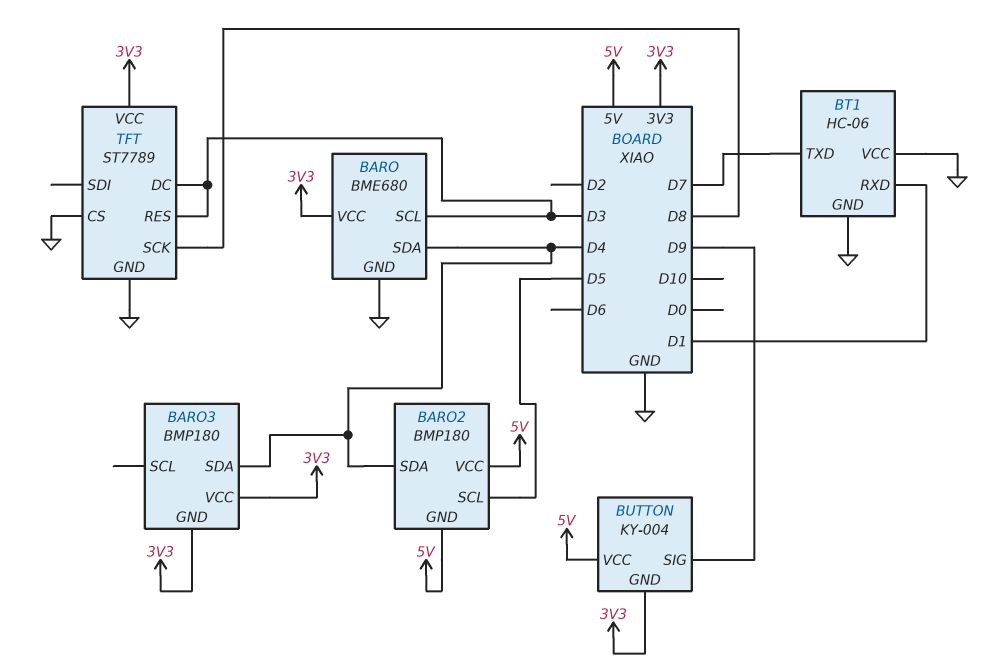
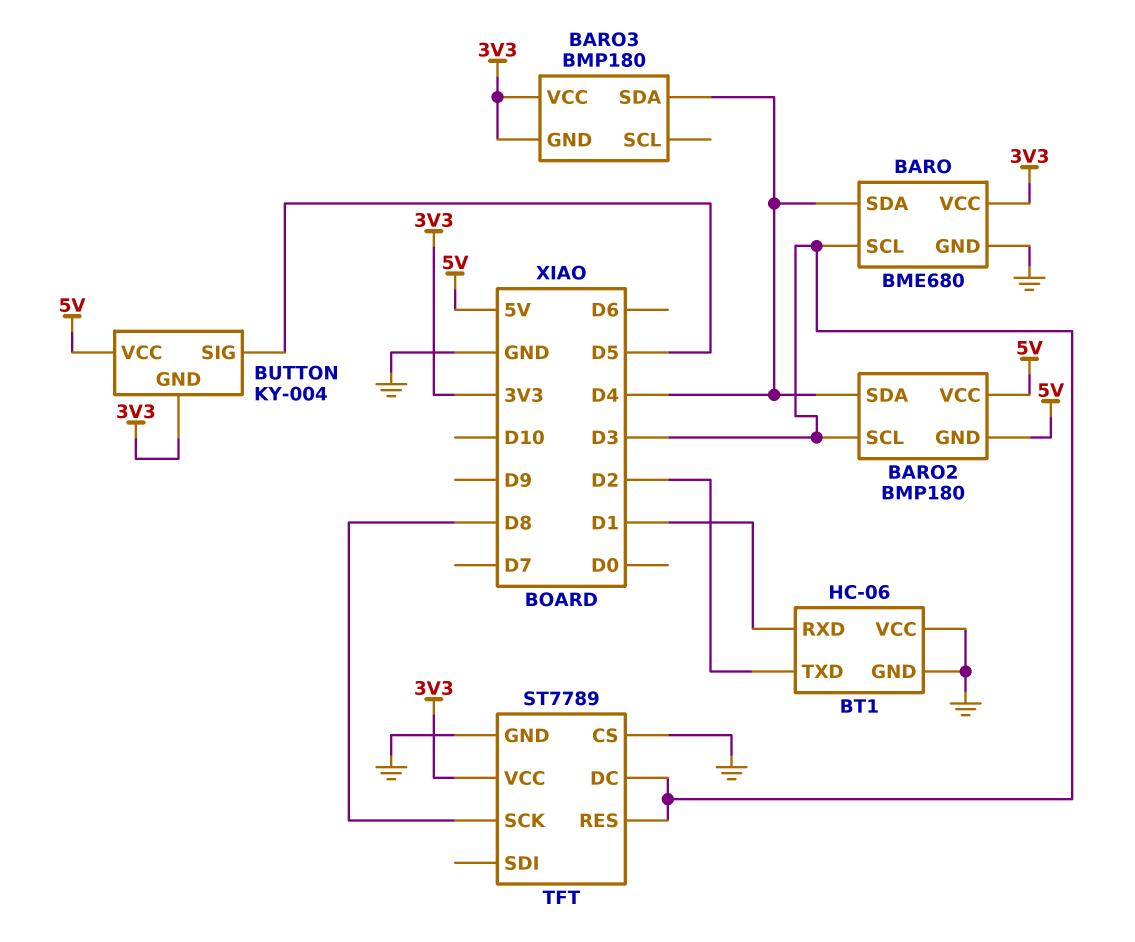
BARO2 pin SCL: D5 -> D3
BT1 pin TXD: D7 -> D2
BUTTON pin SIG: D9 -> D5

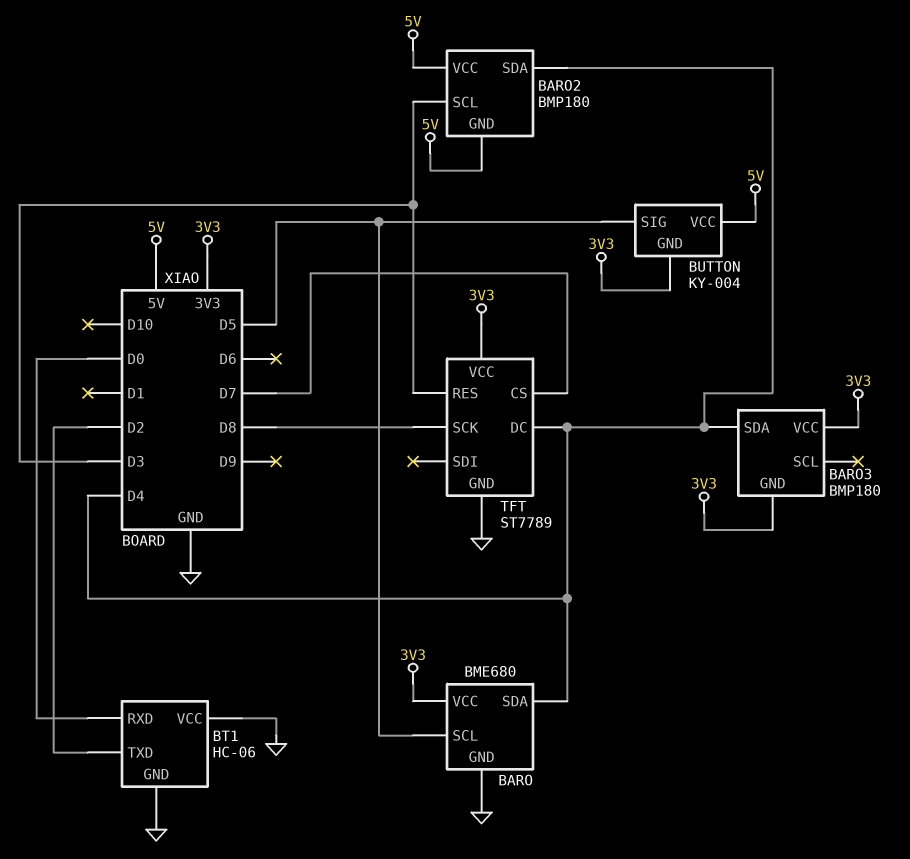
BARO pin SCL: D3 -> D5
BT1 pin RXD: D1 -> D0
TFT pin CS: GND -> D7
TFT pin DC: D3 -> D4

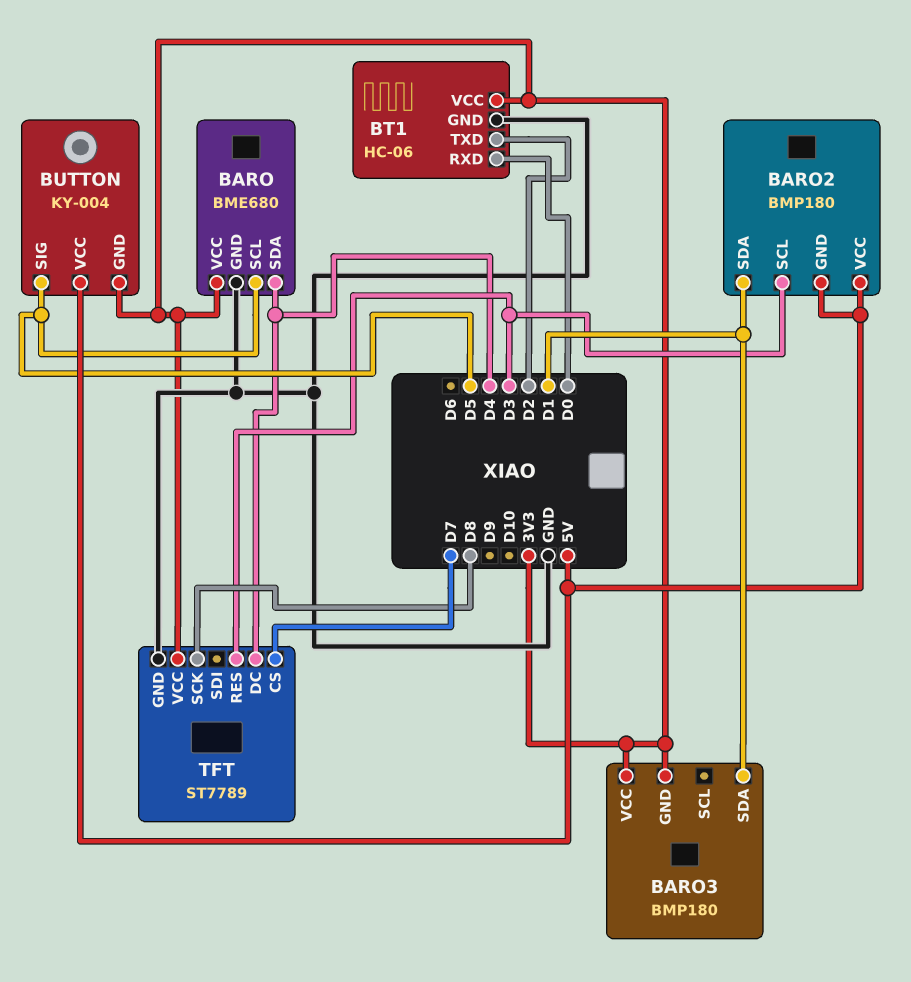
BARO2 pin SDA: D4 -> D1
BARO3 pin SDA: D4 -> D1
BT1 pin VCC: GND -> 3V3

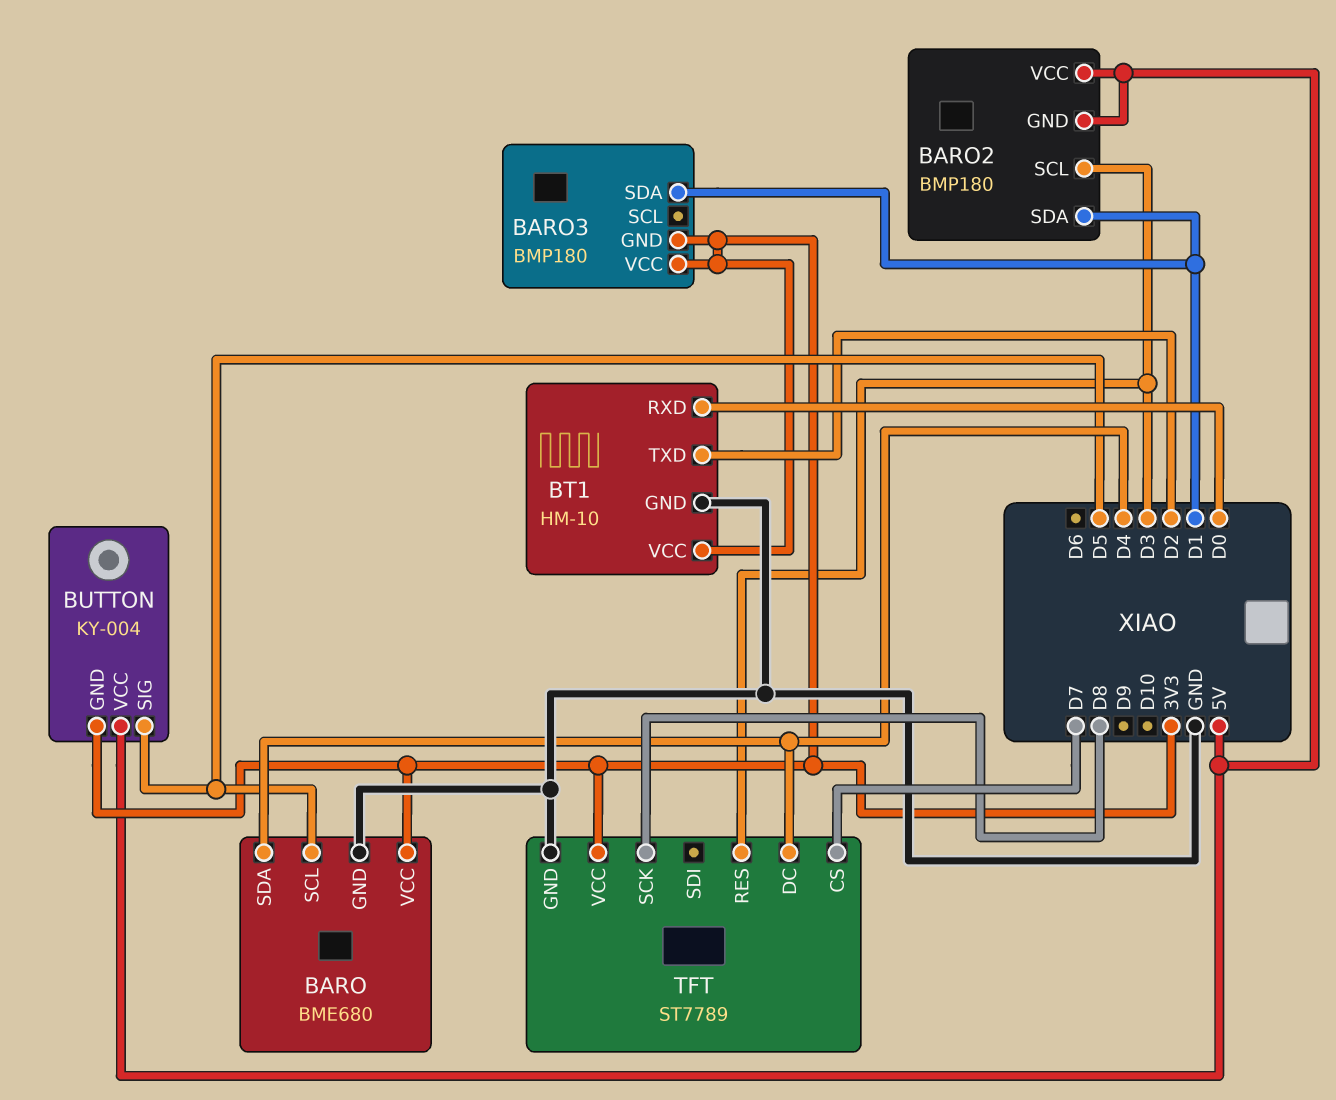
BT1: HC-06 -> HM-10

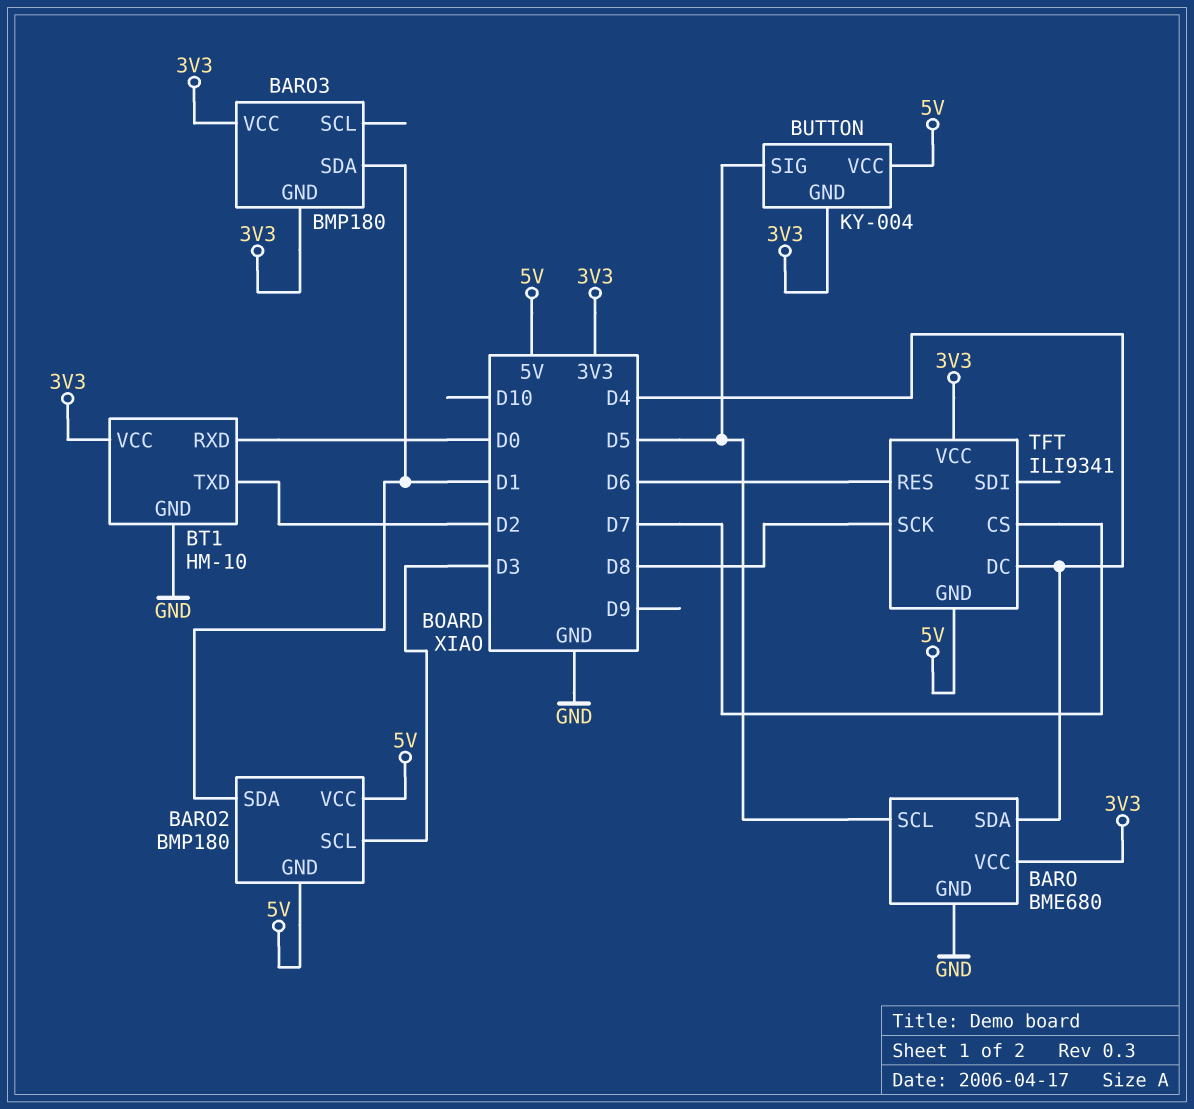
TFT: ST7789 -> ILI9341
TFT pin GND: GND -> 5V
TFT pin RES: D3 -> D6

